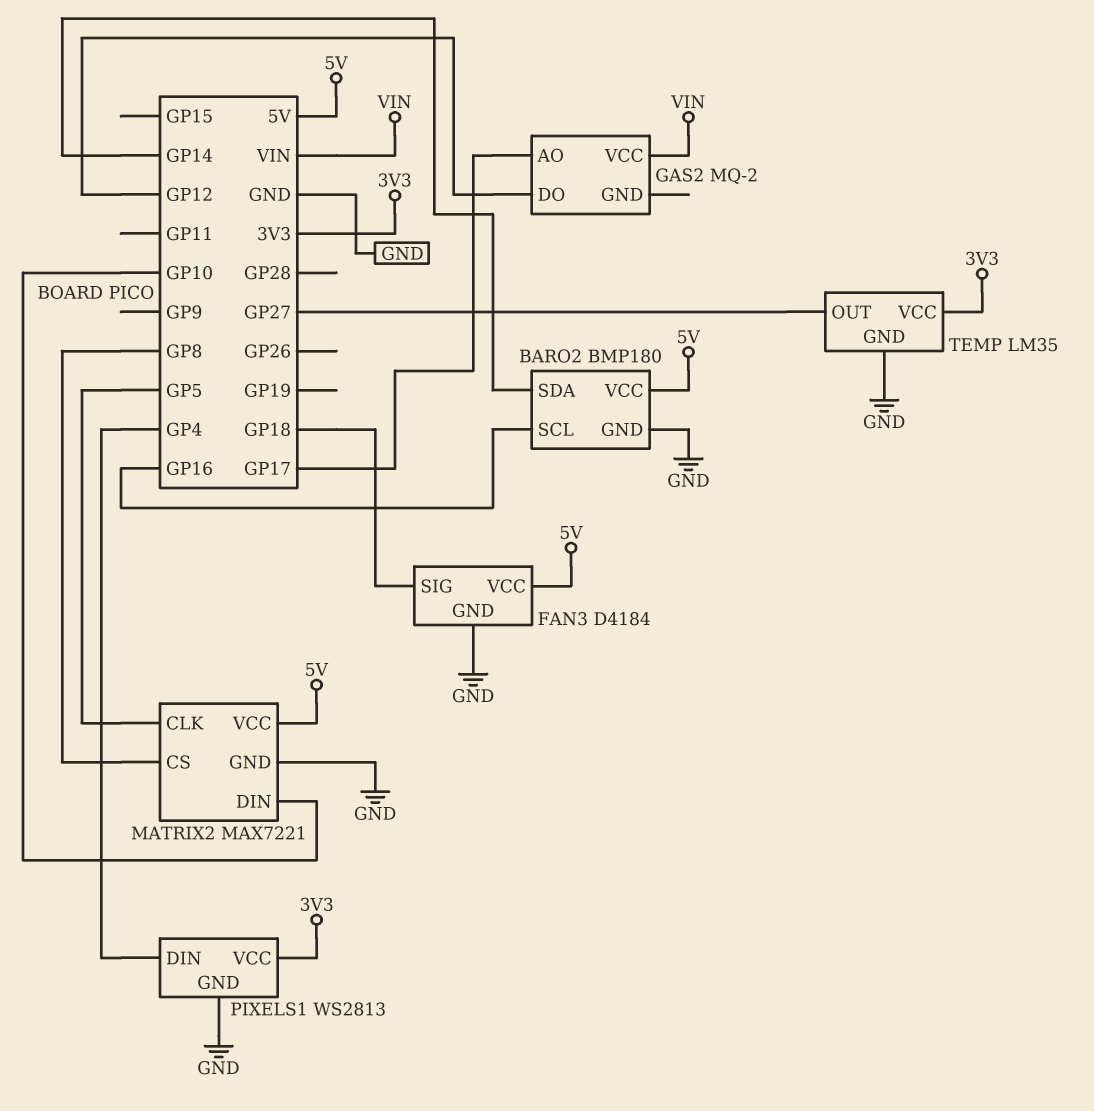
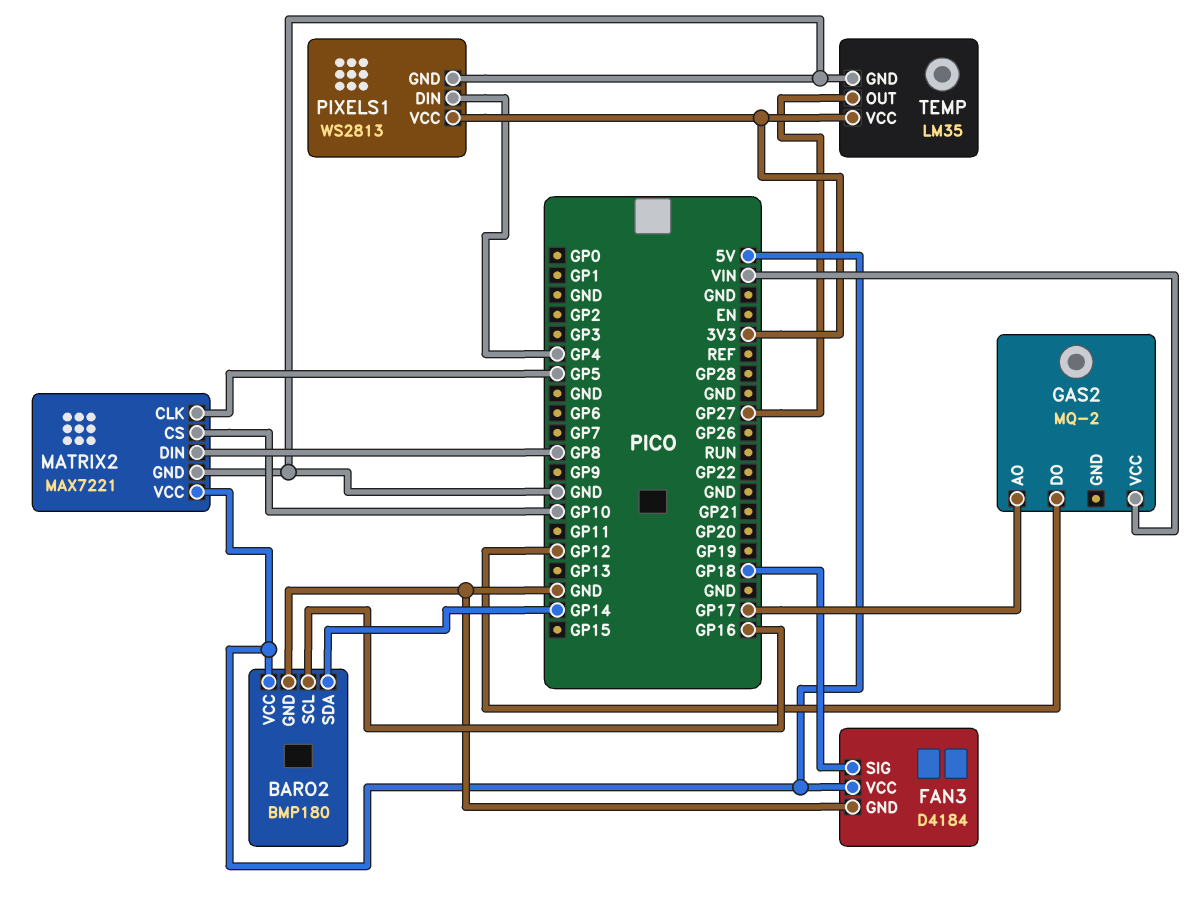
MATRIX2 pin CS: GP8 -> GP10
MATRIX2 pin DIN: GP10 -> GP8

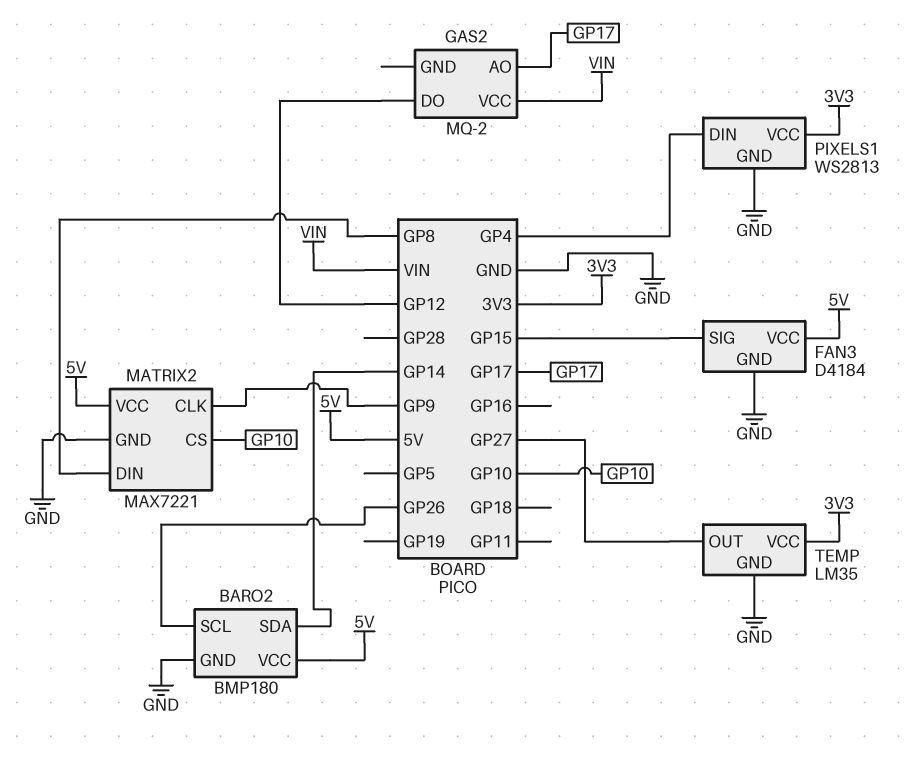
BARO2 pin SCL: GP16 -> GP26
FAN3 pin SIG: GP18 -> GP15
MATRIX2 pin CLK: GP5 -> GP9

